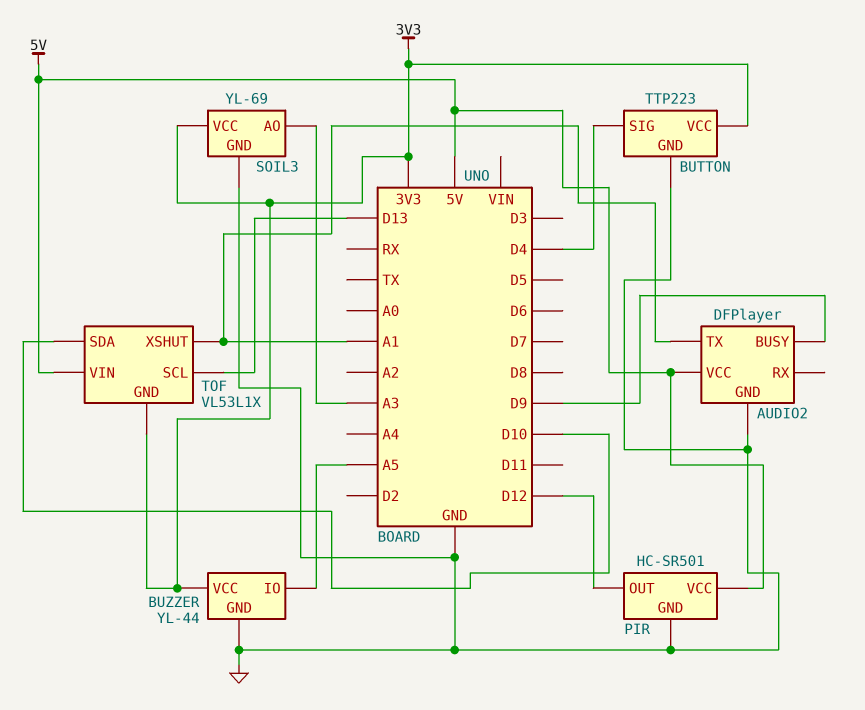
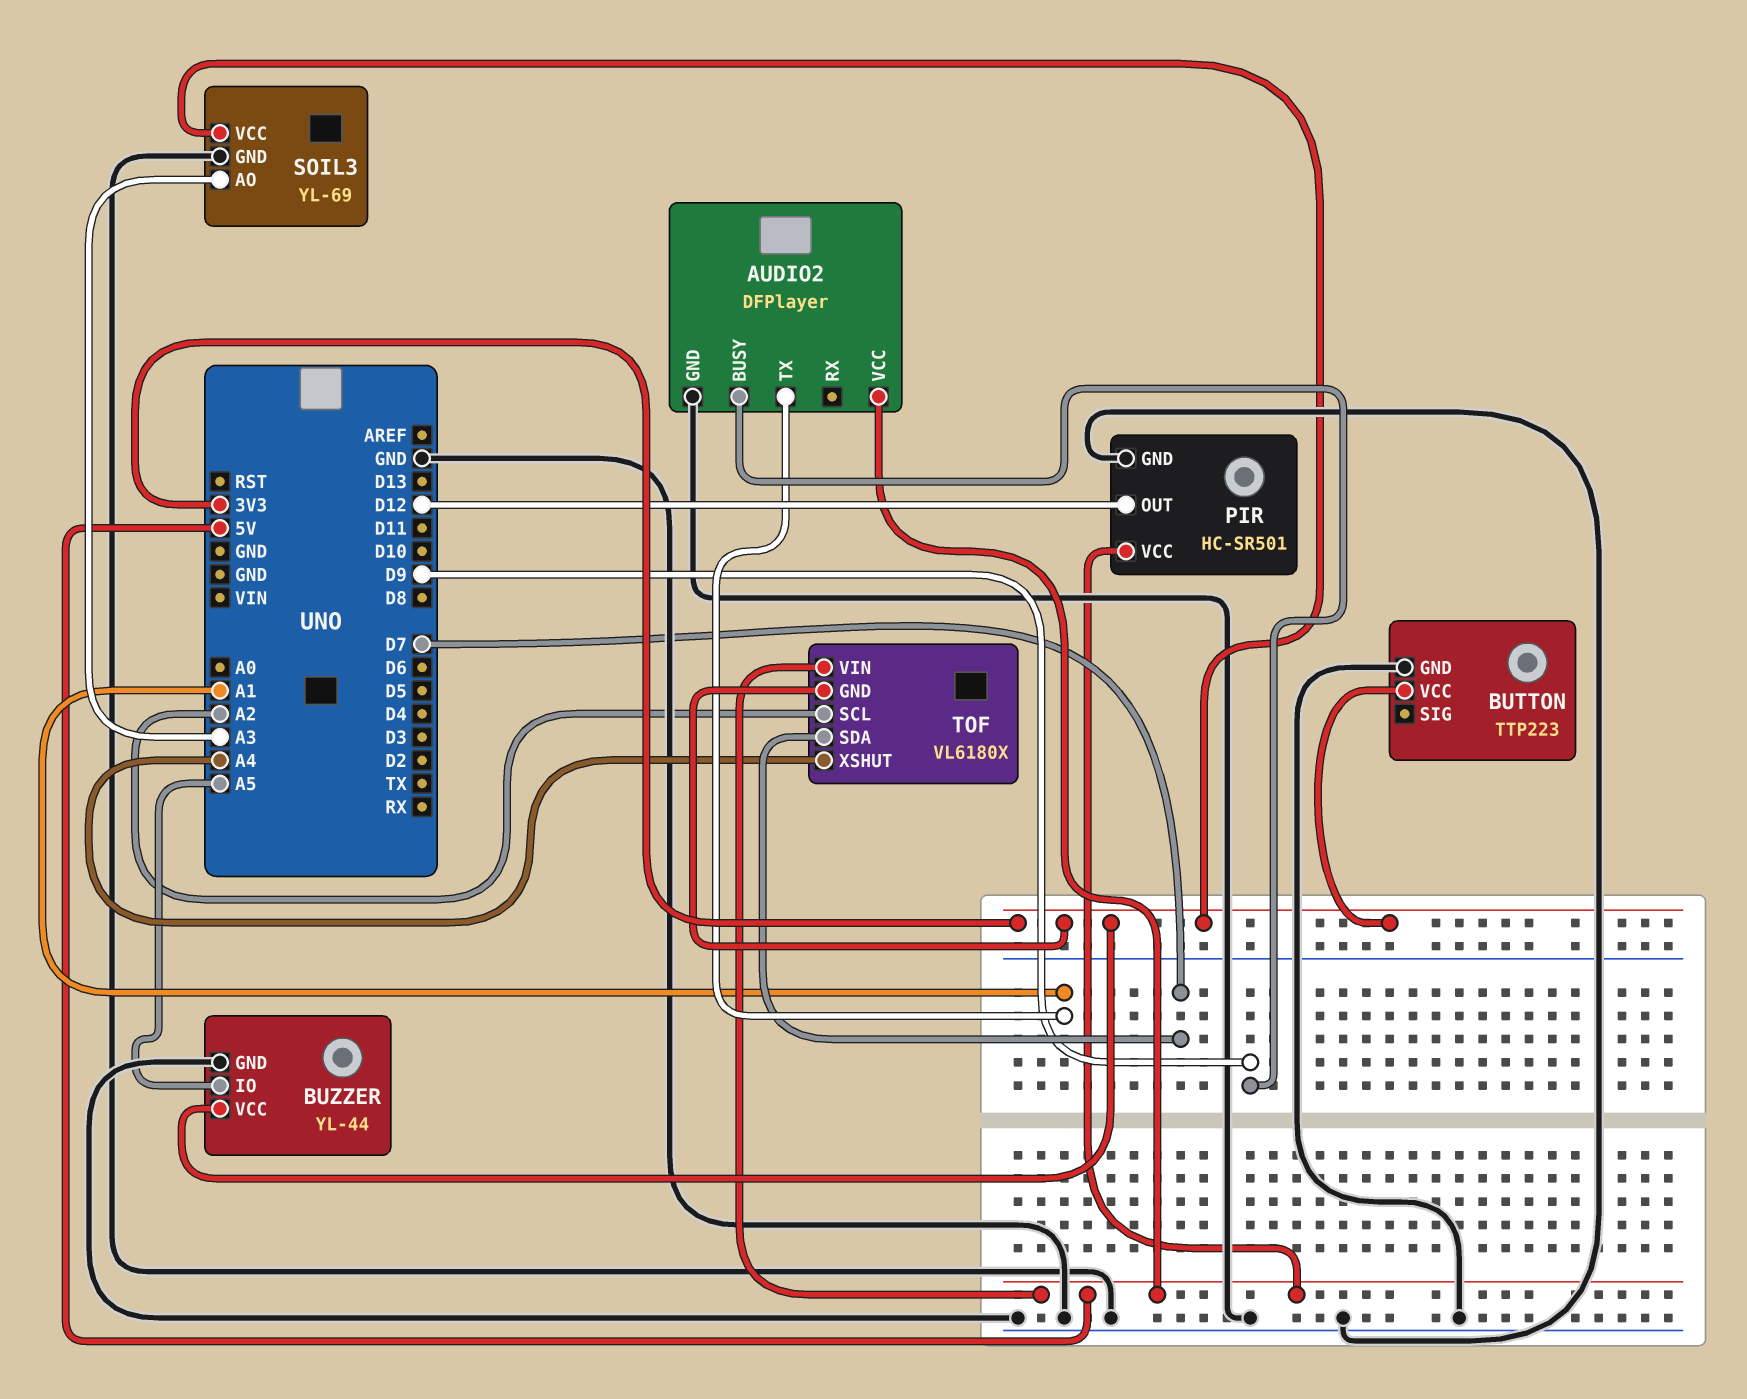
BUTTON pin SIG: D4 -> none
TOF: VL53L1X -> VL6180X
TOF pin SCL: D13 -> A2
TOF pin SDA: D10 -> D7
TOF pin XSHUT: A1 -> A4

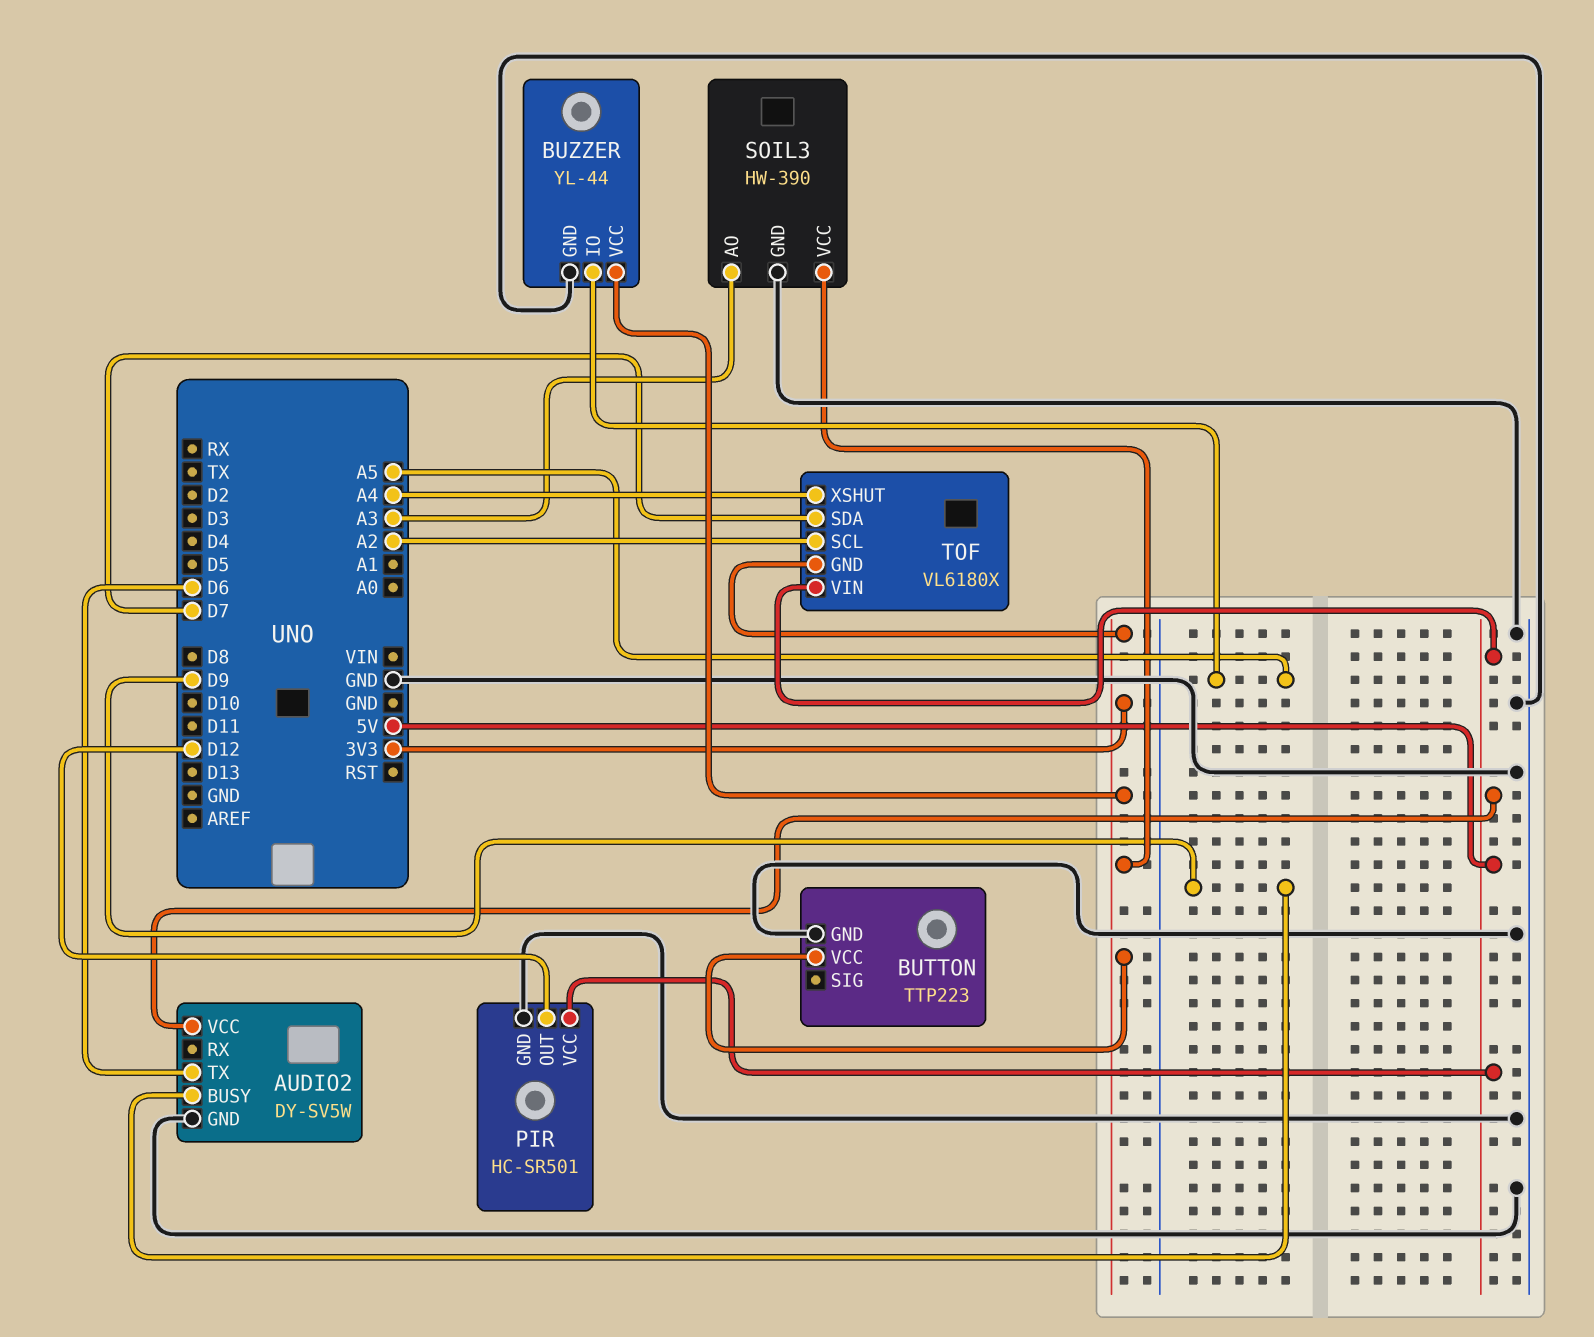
AUDIO2: DFPlayer -> DY-SV5W
AUDIO2 pin TX: A1 -> D6
SOIL3: YL-69 -> HW-390

